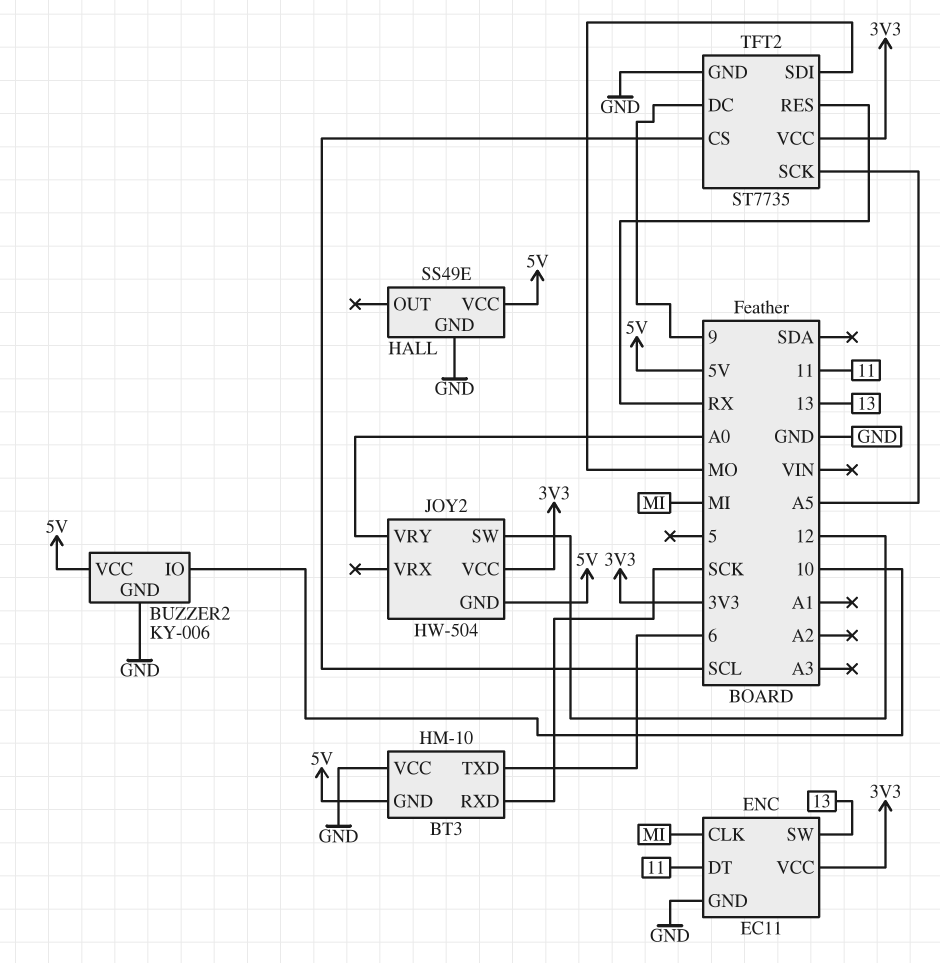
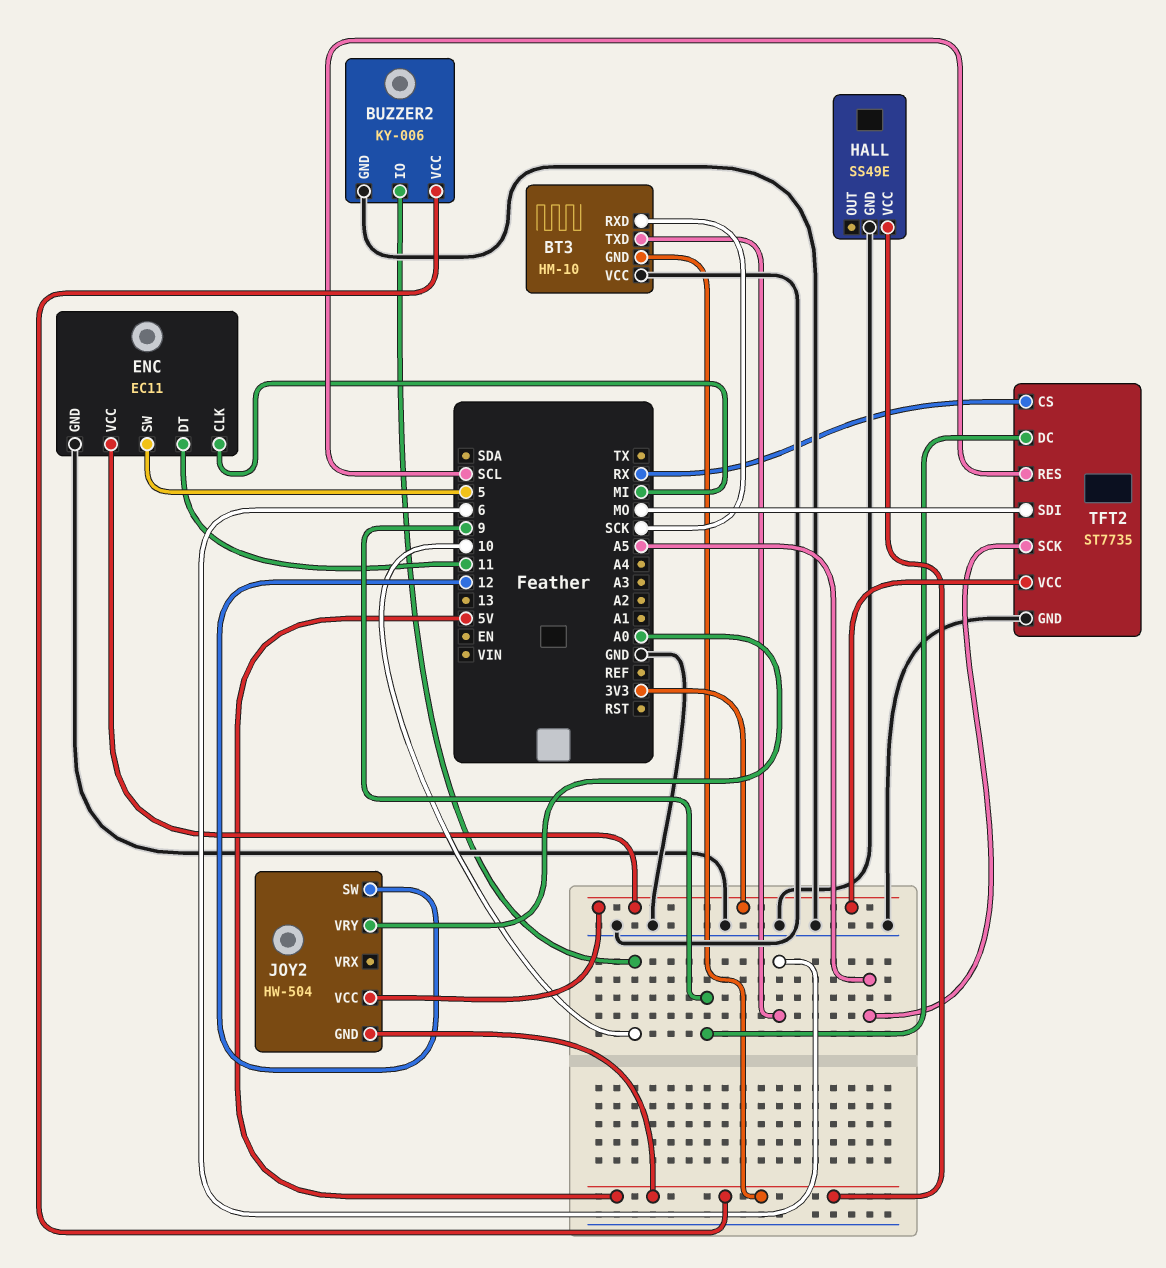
ENC pin SW: 13 -> 5
TFT2 pin CS: SCL -> RX
TFT2 pin RES: RX -> SCL

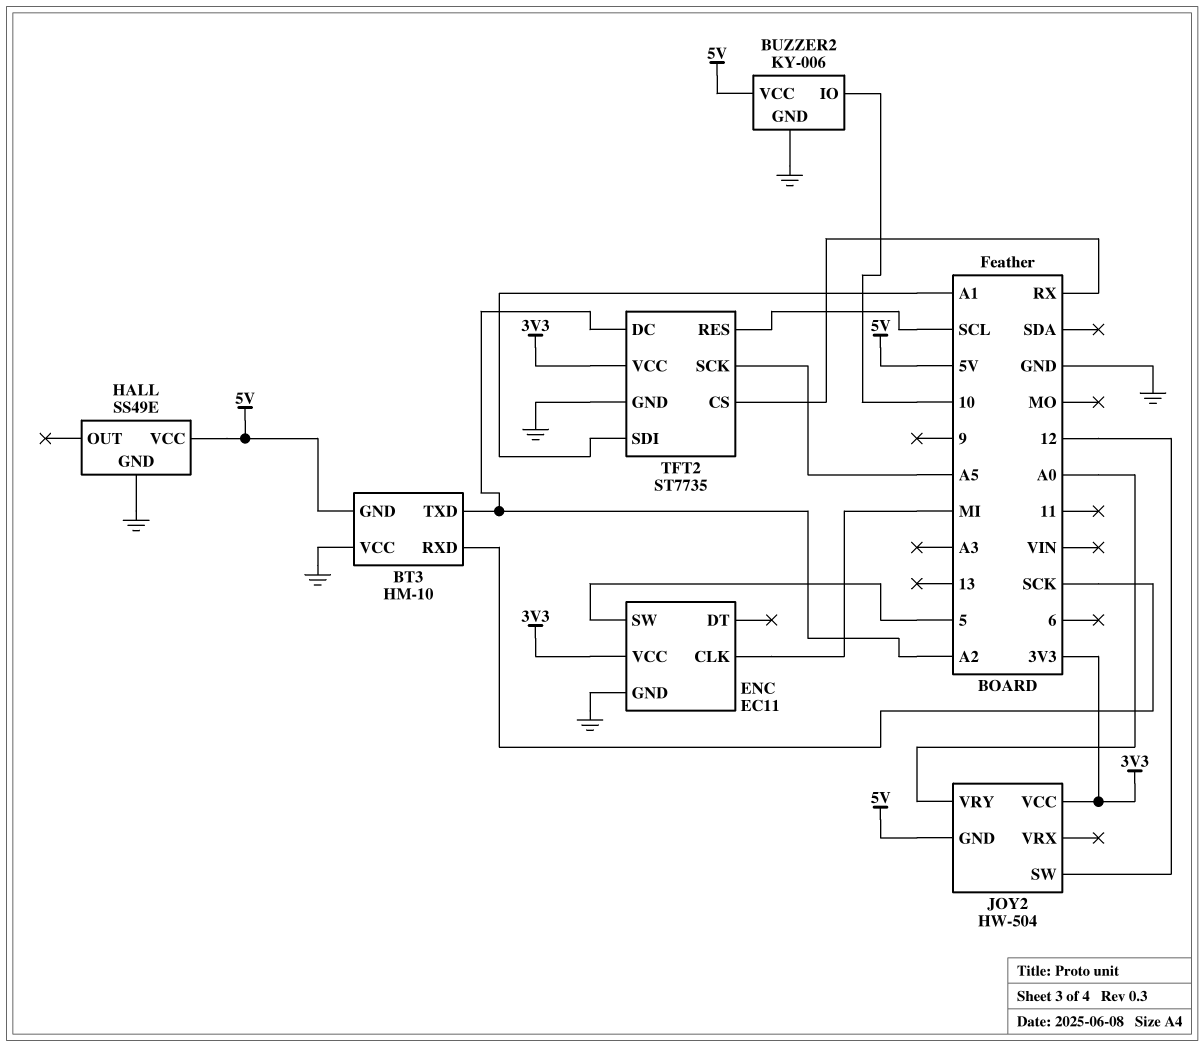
BT3 pin TXD: 6 -> A2
ENC pin DT: 11 -> none
TFT2 pin DC: 9 -> A2
TFT2 pin SDI: MO -> A1

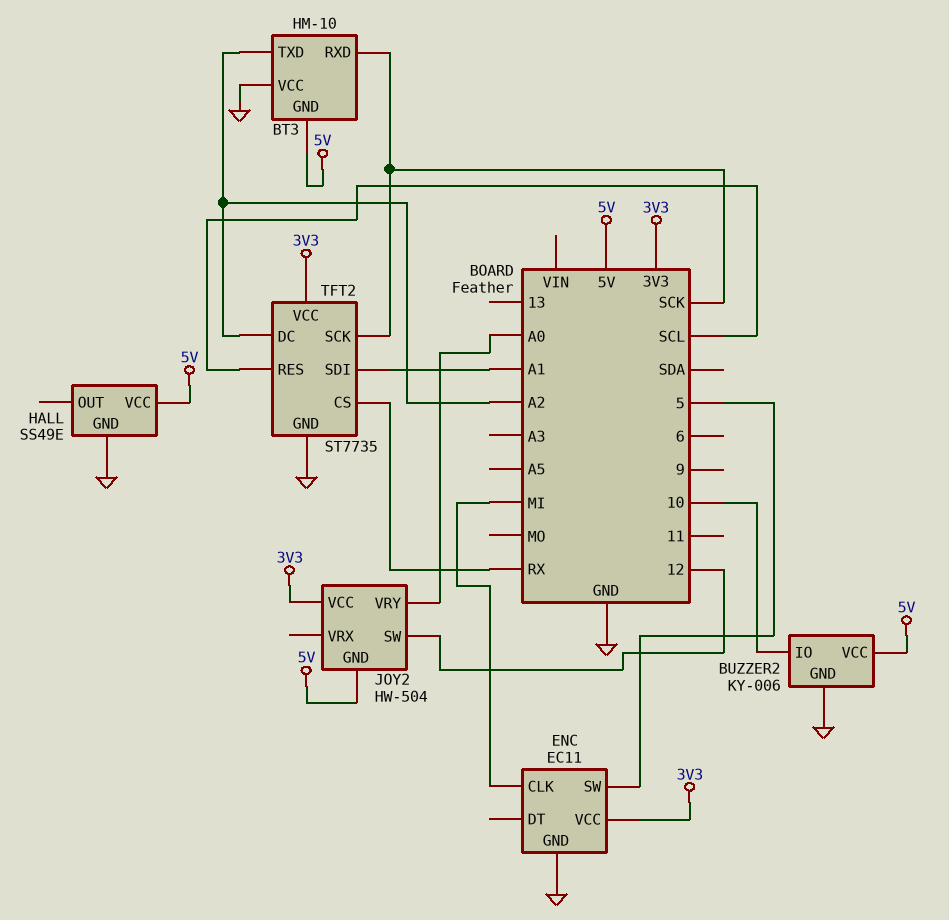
TFT2 pin SCK: A5 -> SCK

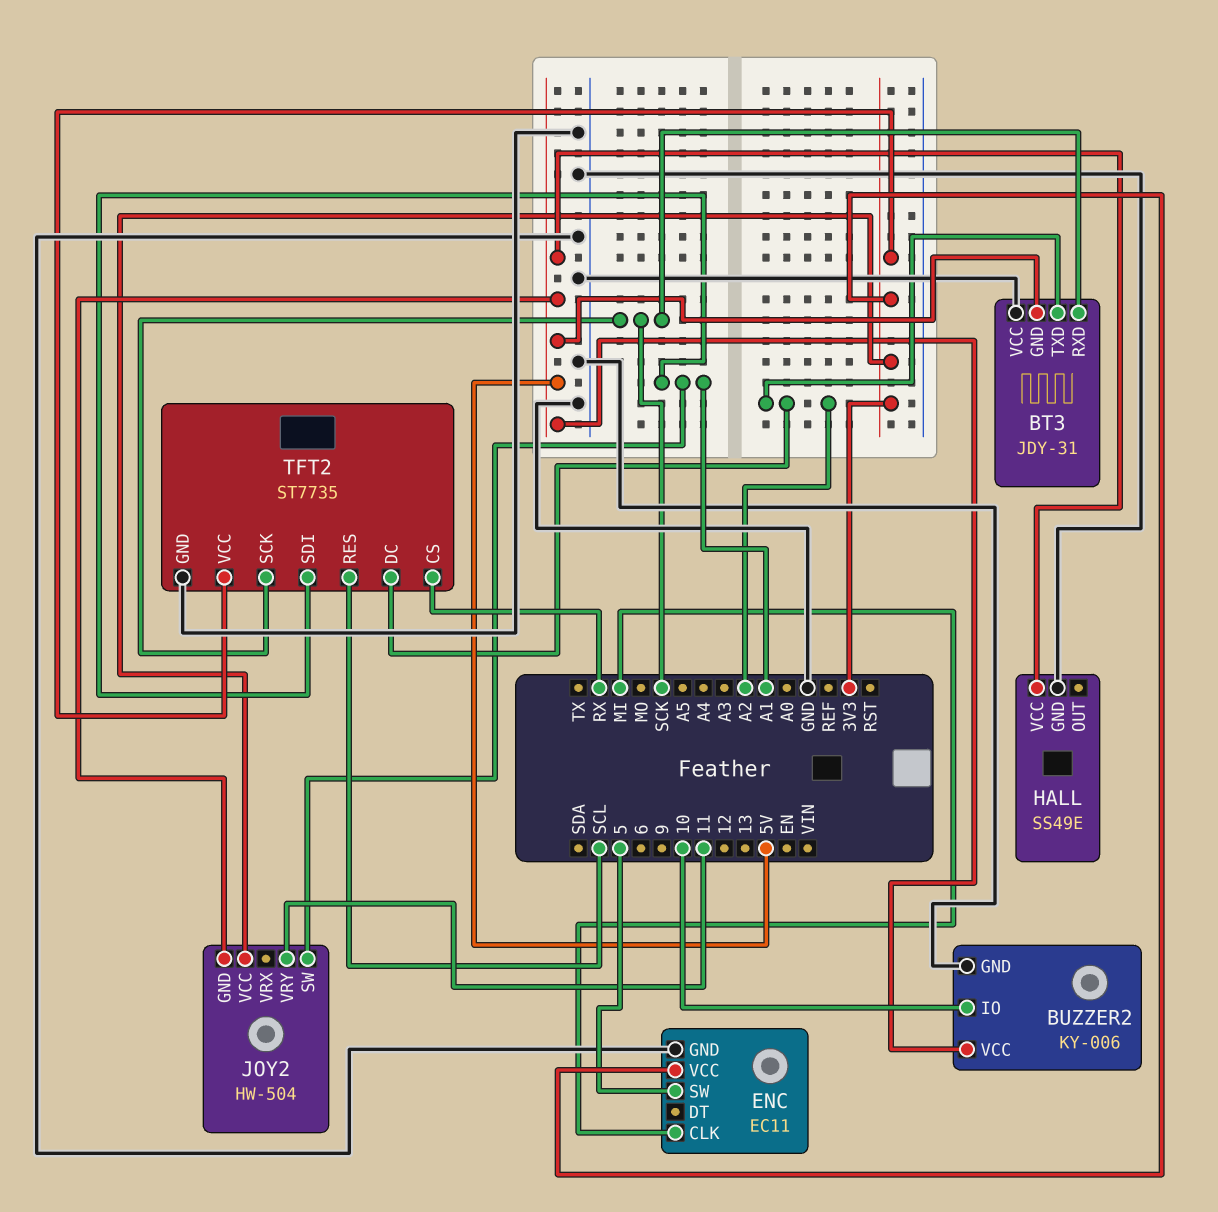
BT3: HM-10 -> JDY-31
JOY2 pin SW: 12 -> A1
JOY2 pin VRY: A0 -> 11

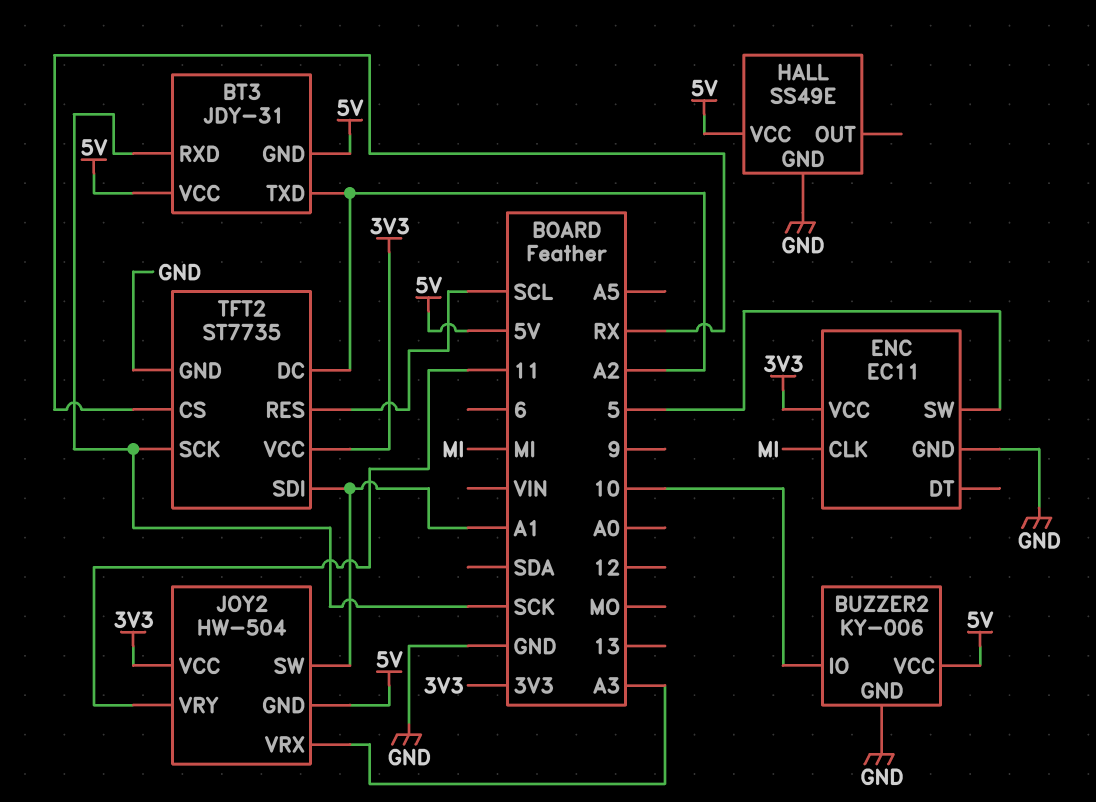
BT3 pin VCC: GND -> 5V
JOY2 pin VRX: none -> A3

